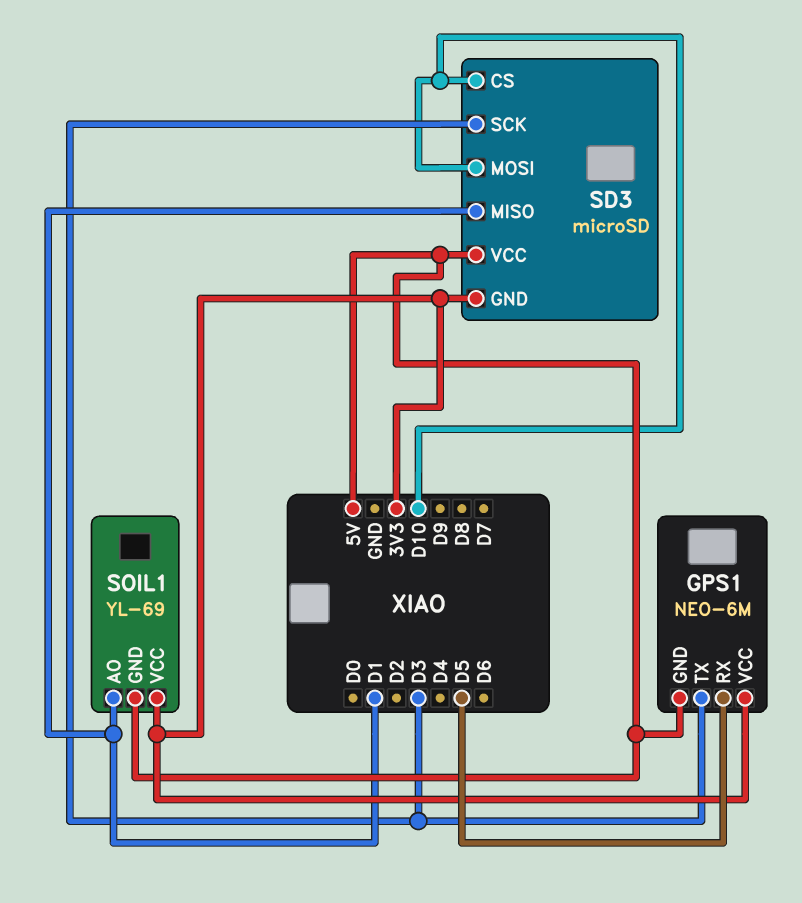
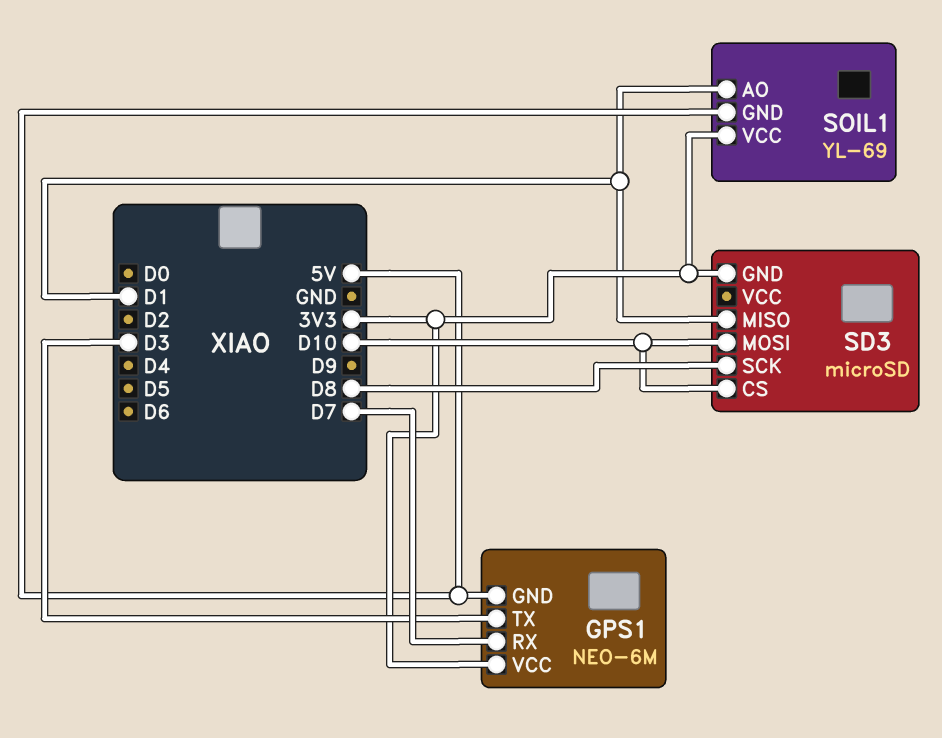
GPS1 pin RX: D5 -> D7
SD3 pin SCK: D3 -> D8
SD3 pin VCC: 5V -> none

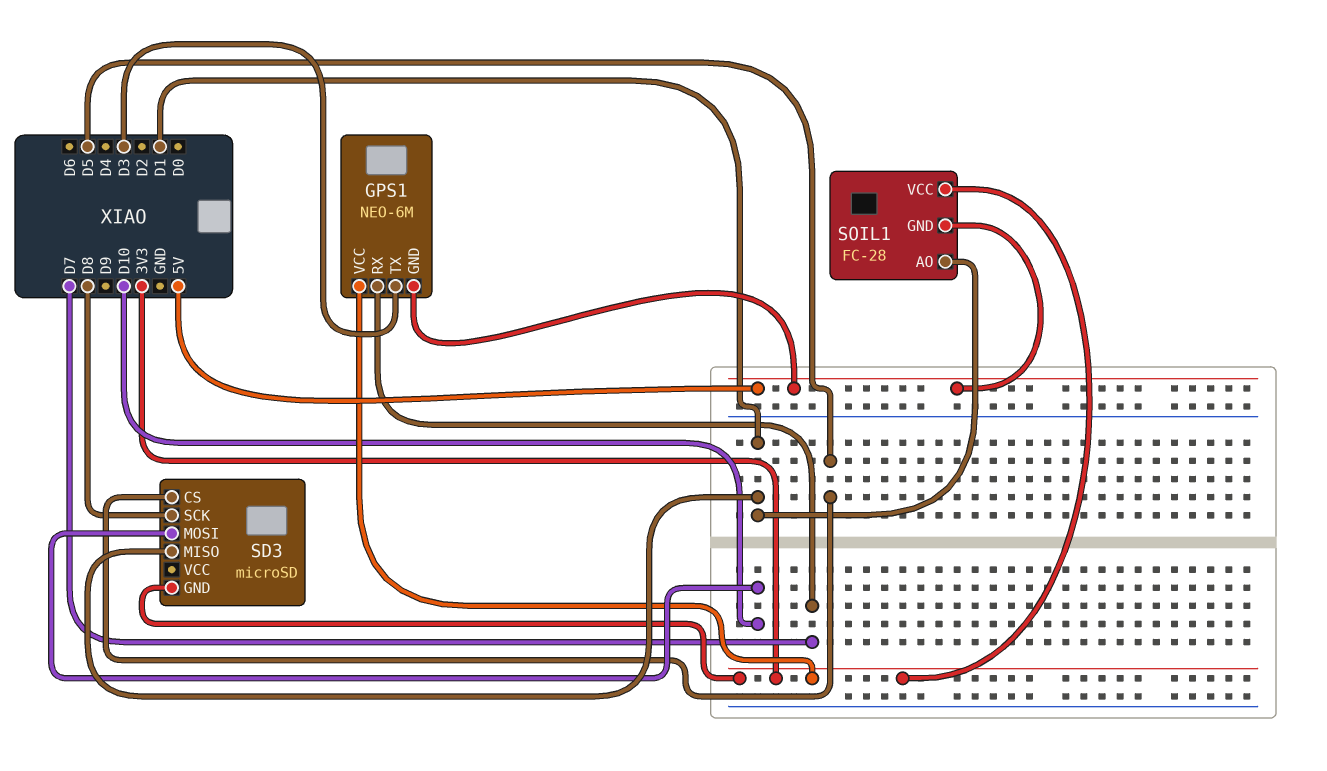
SD3 pin CS: D10 -> D5
SOIL1: YL-69 -> FC-28

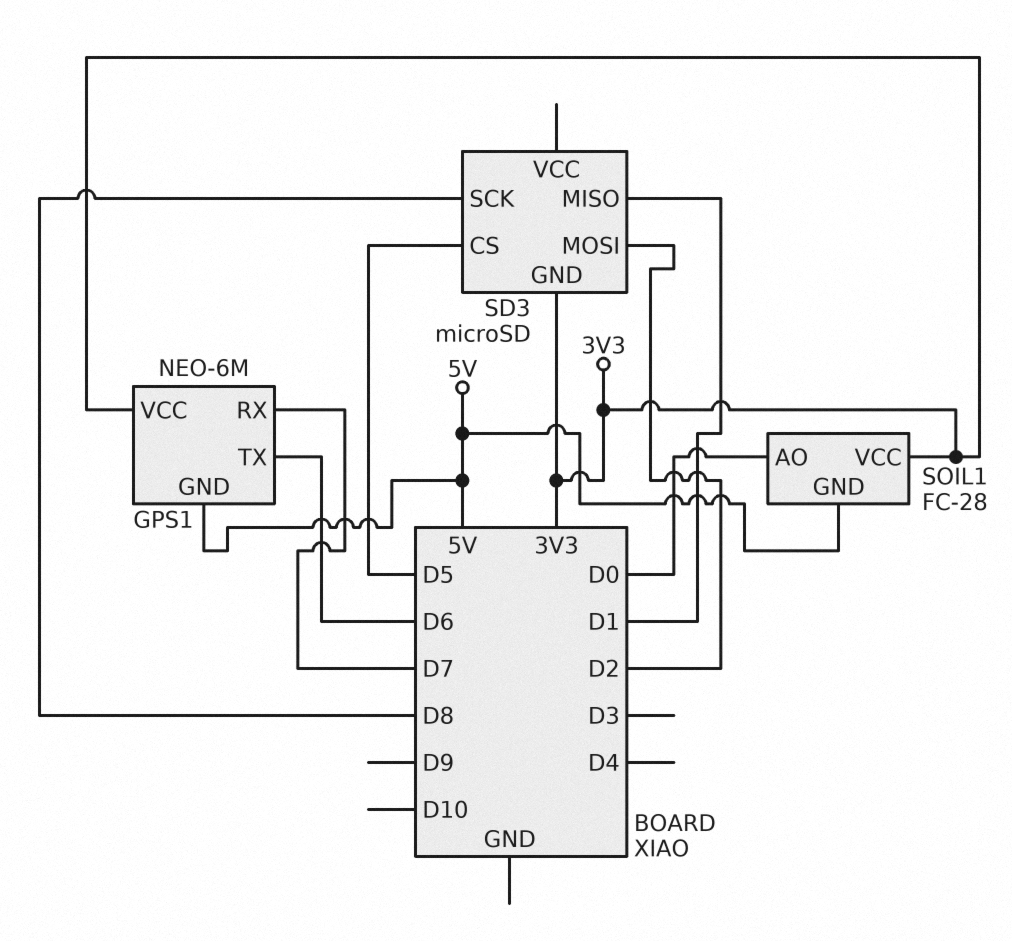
GPS1 pin TX: D3 -> D6
SD3 pin MOSI: D10 -> D2
SOIL1 pin AO: D1 -> D0

